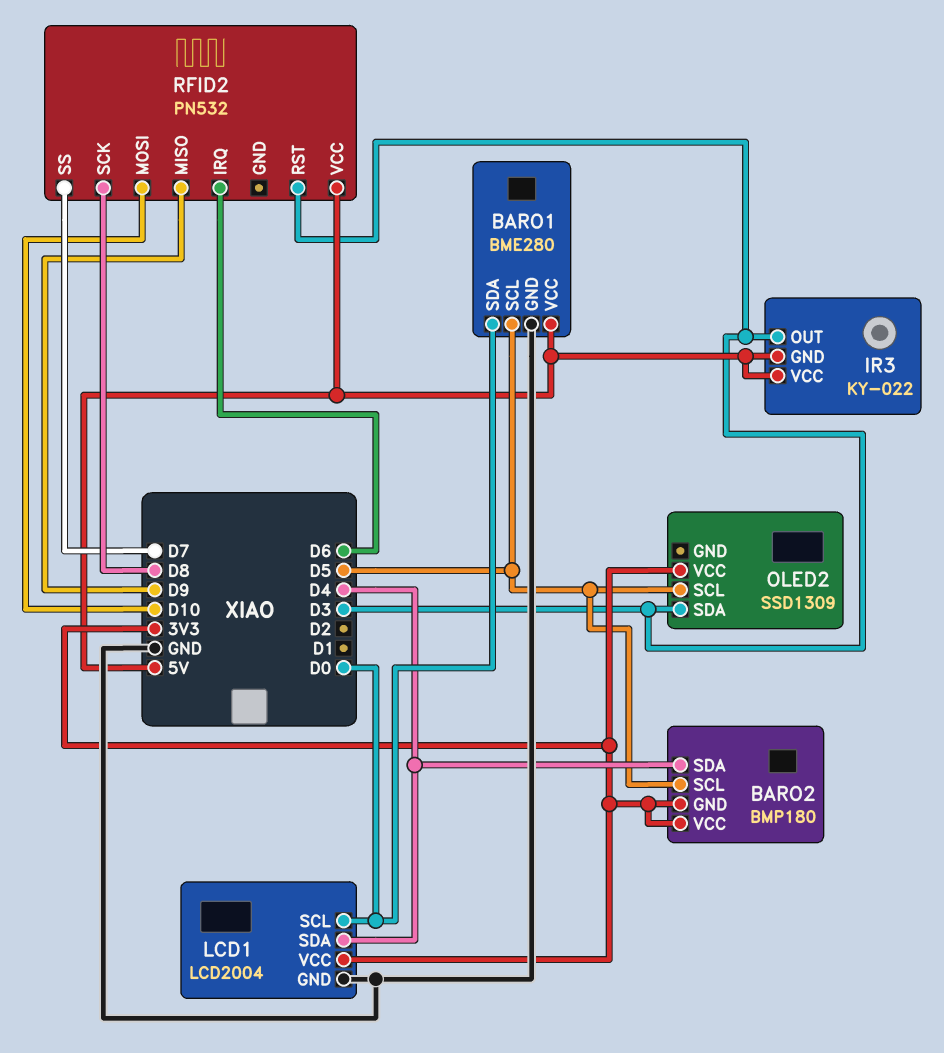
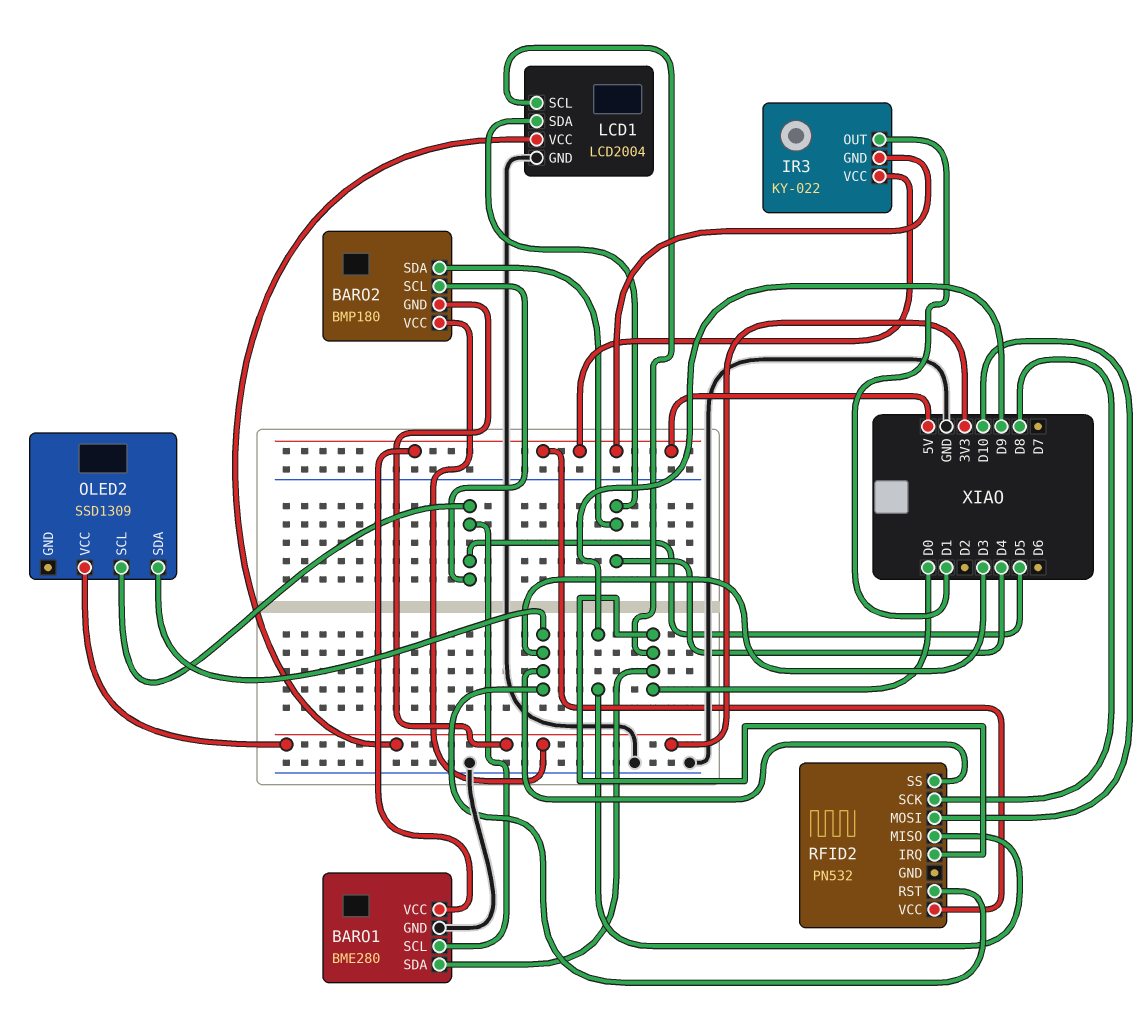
IR3 pin OUT: D3 -> D1
RFID2 pin IRQ: D6 -> D0
RFID2 pin SS: D7 -> D3

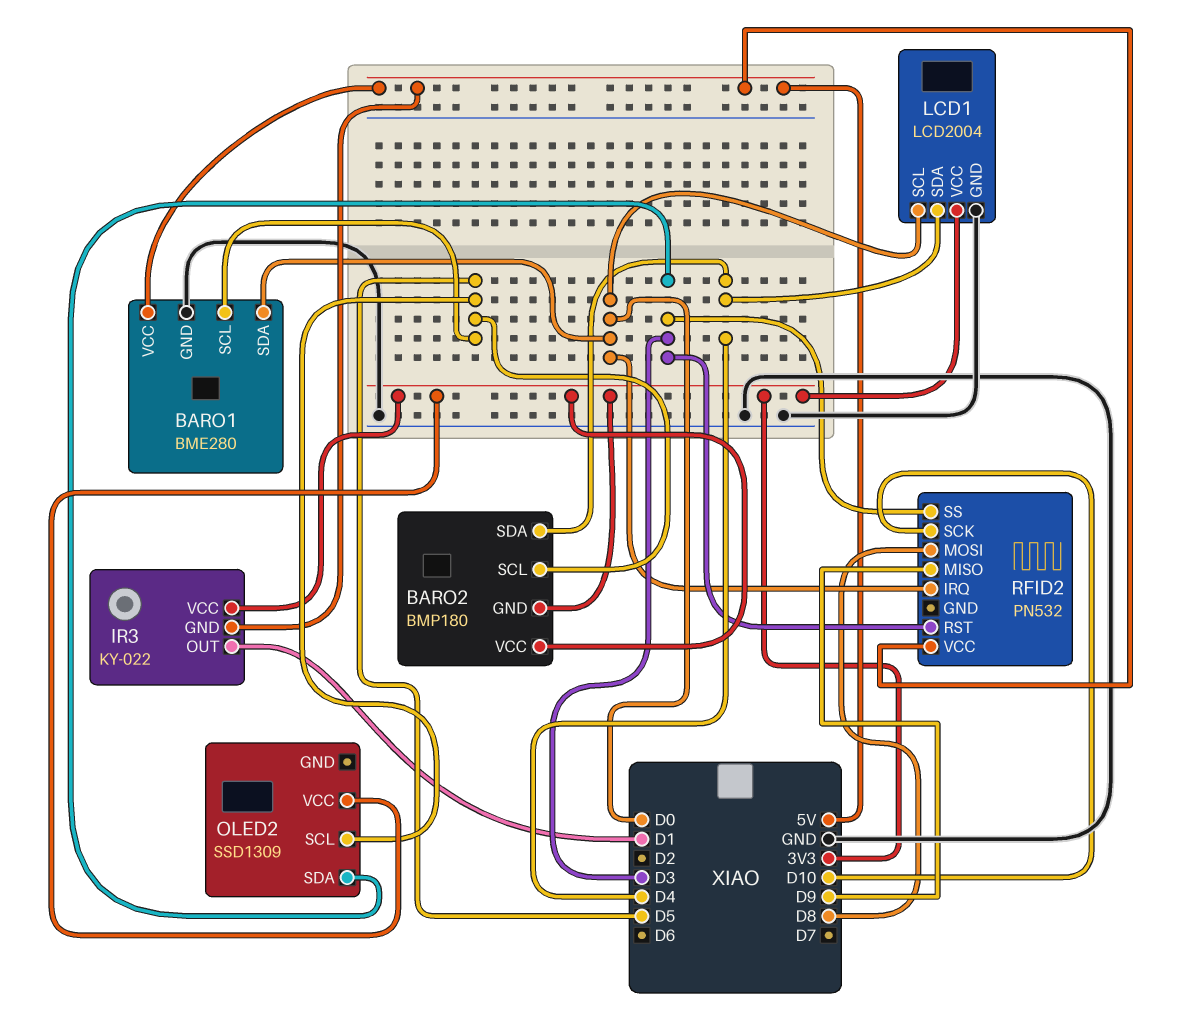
IR3 pin VCC: 5V -> 3V3
RFID2 pin MOSI: D10 -> D8
RFID2 pin SCK: D8 -> D10

